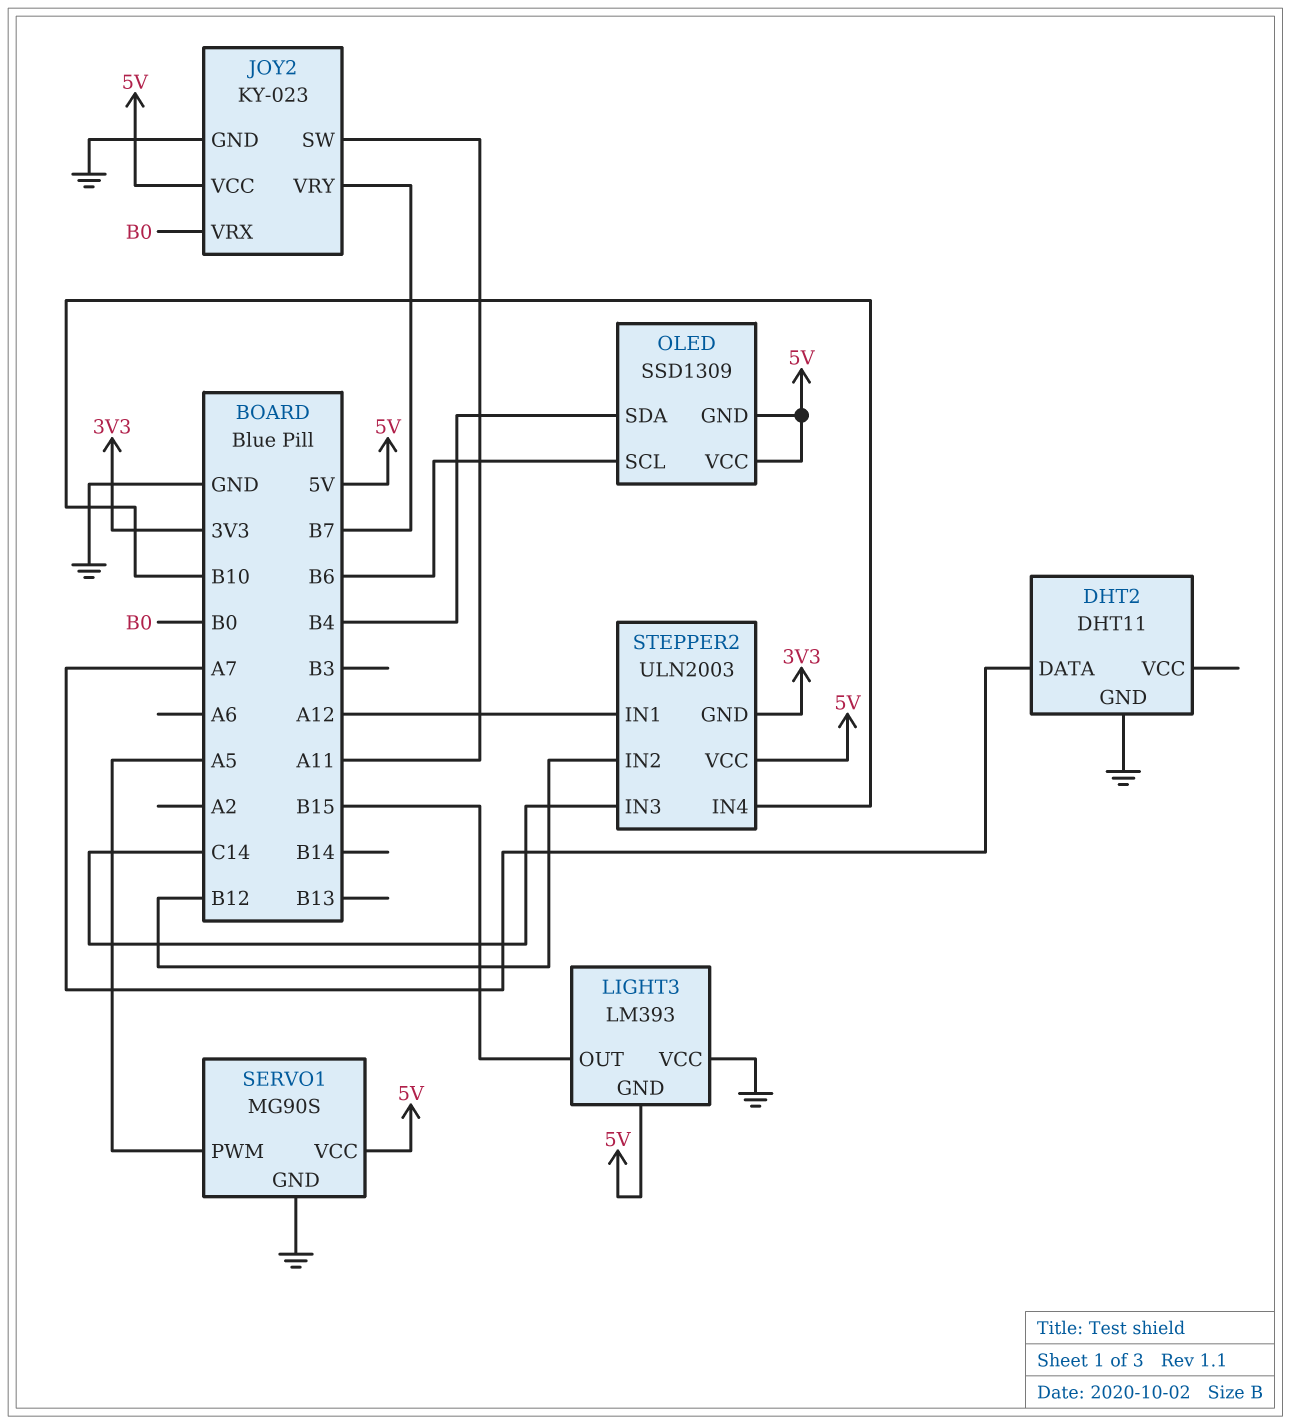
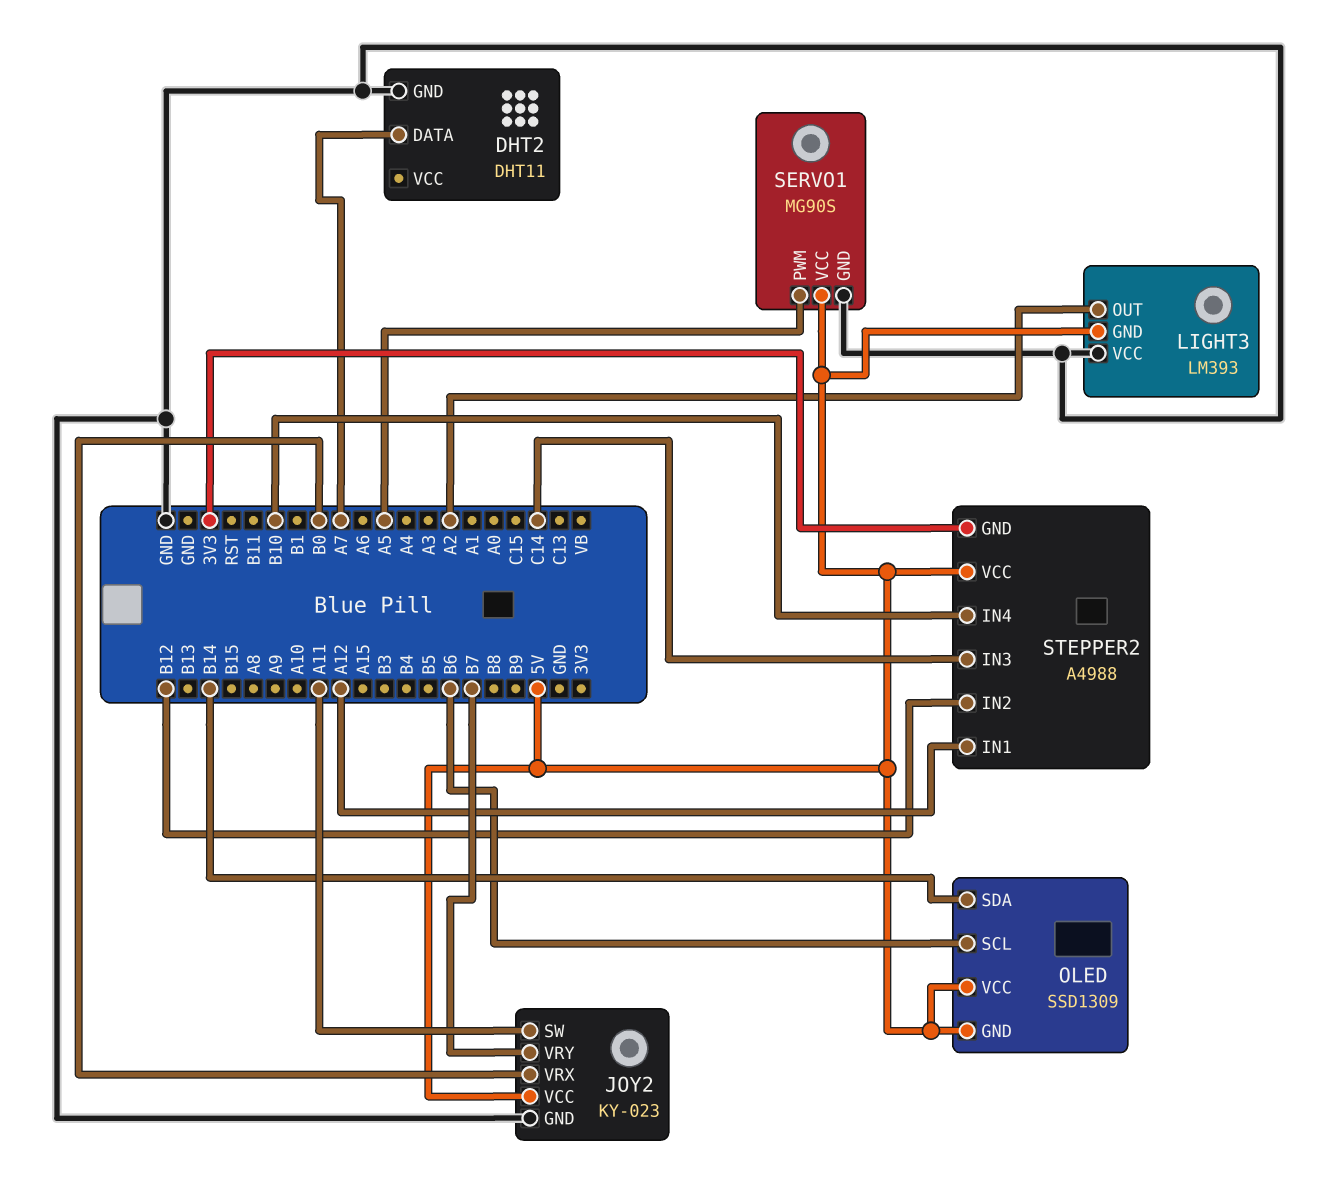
LIGHT3 pin OUT: B15 -> A2
OLED pin SDA: B4 -> B14
STEPPER2: ULN2003 -> A4988

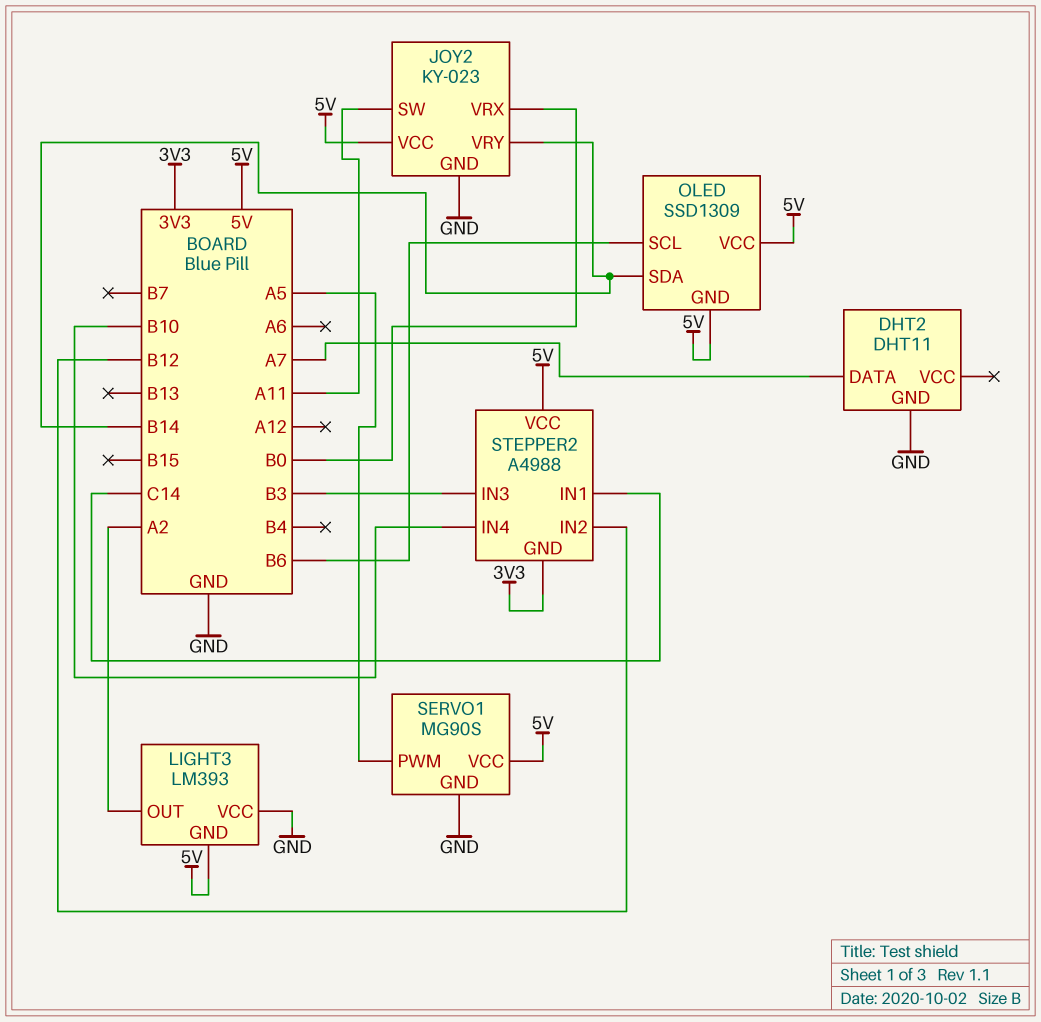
JOY2 pin VRY: B7 -> B14
STEPPER2 pin IN1: A12 -> C14
STEPPER2 pin IN3: C14 -> B3

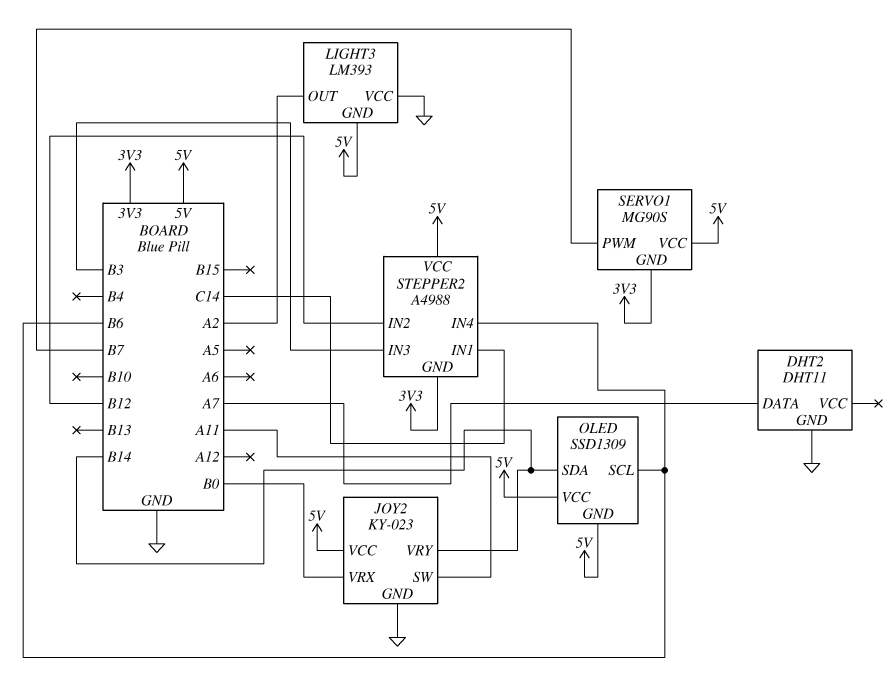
SERVO1 pin GND: GND -> 3V3
SERVO1 pin PWM: A5 -> B7
STEPPER2 pin IN4: B10 -> B6

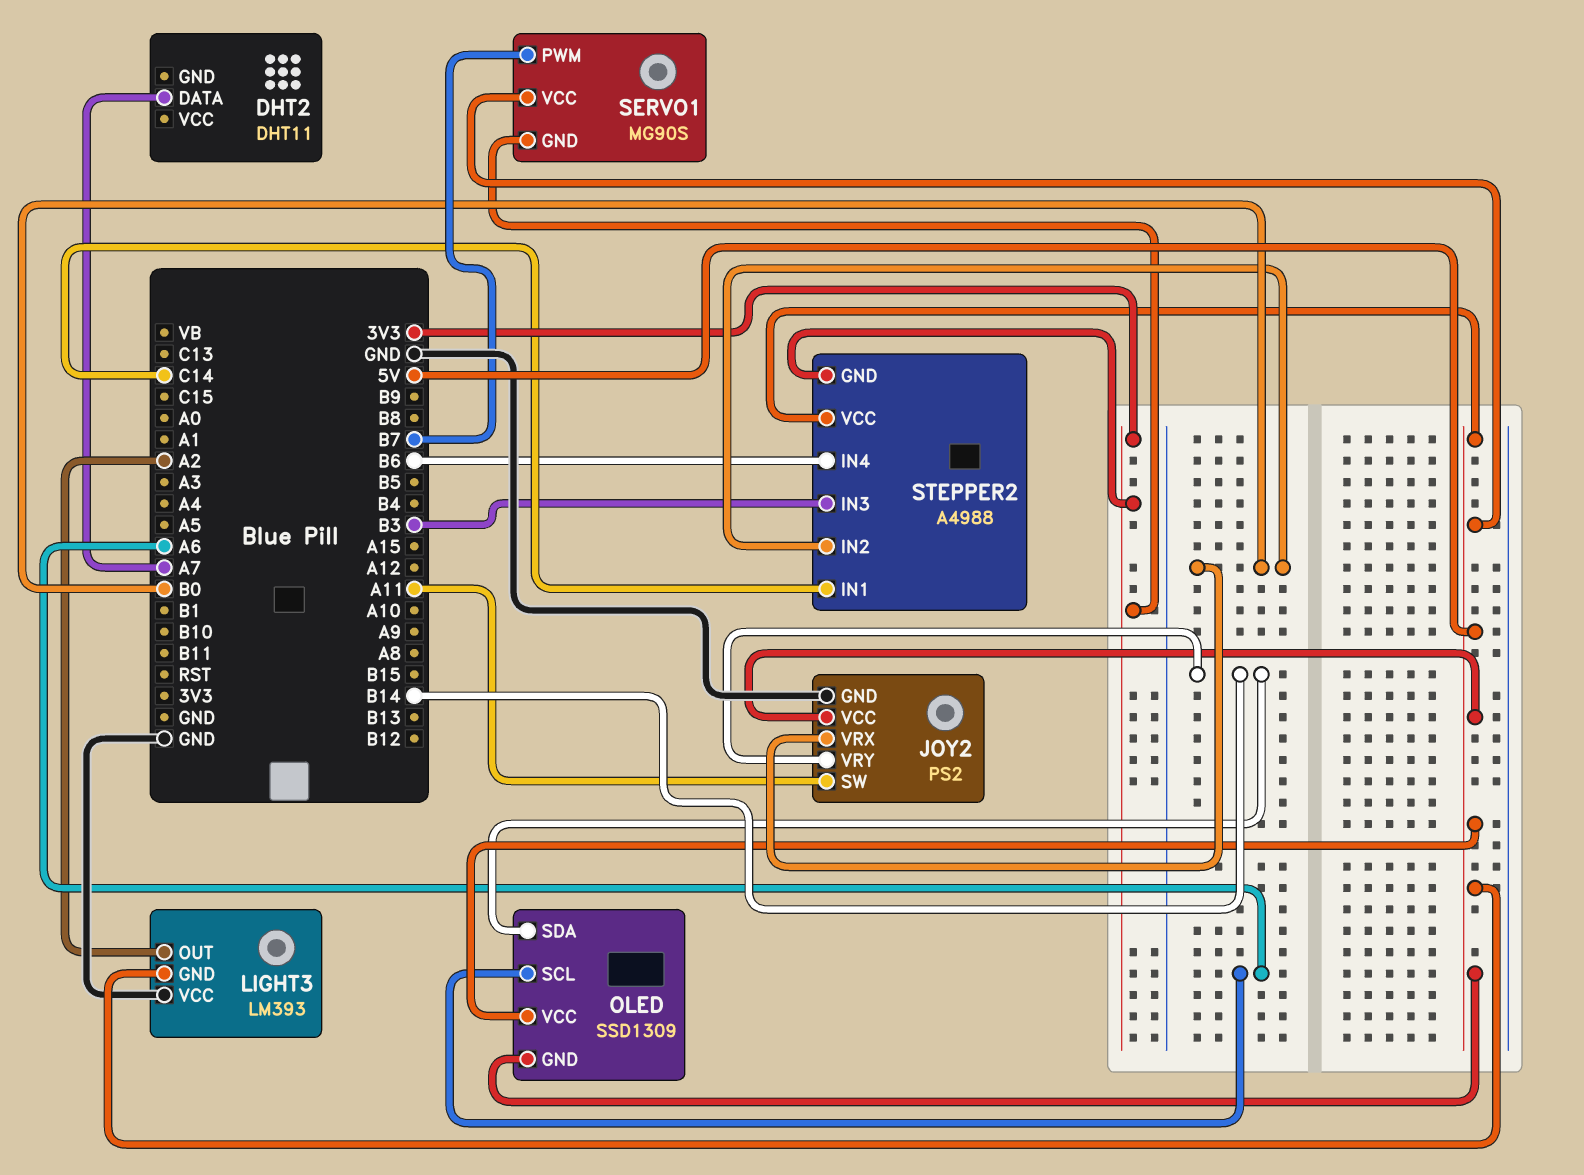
DHT2 pin GND: GND -> none
JOY2: KY-023 -> PS2
OLED pin SCL: B6 -> A6
STEPPER2 pin IN2: B12 -> B0

